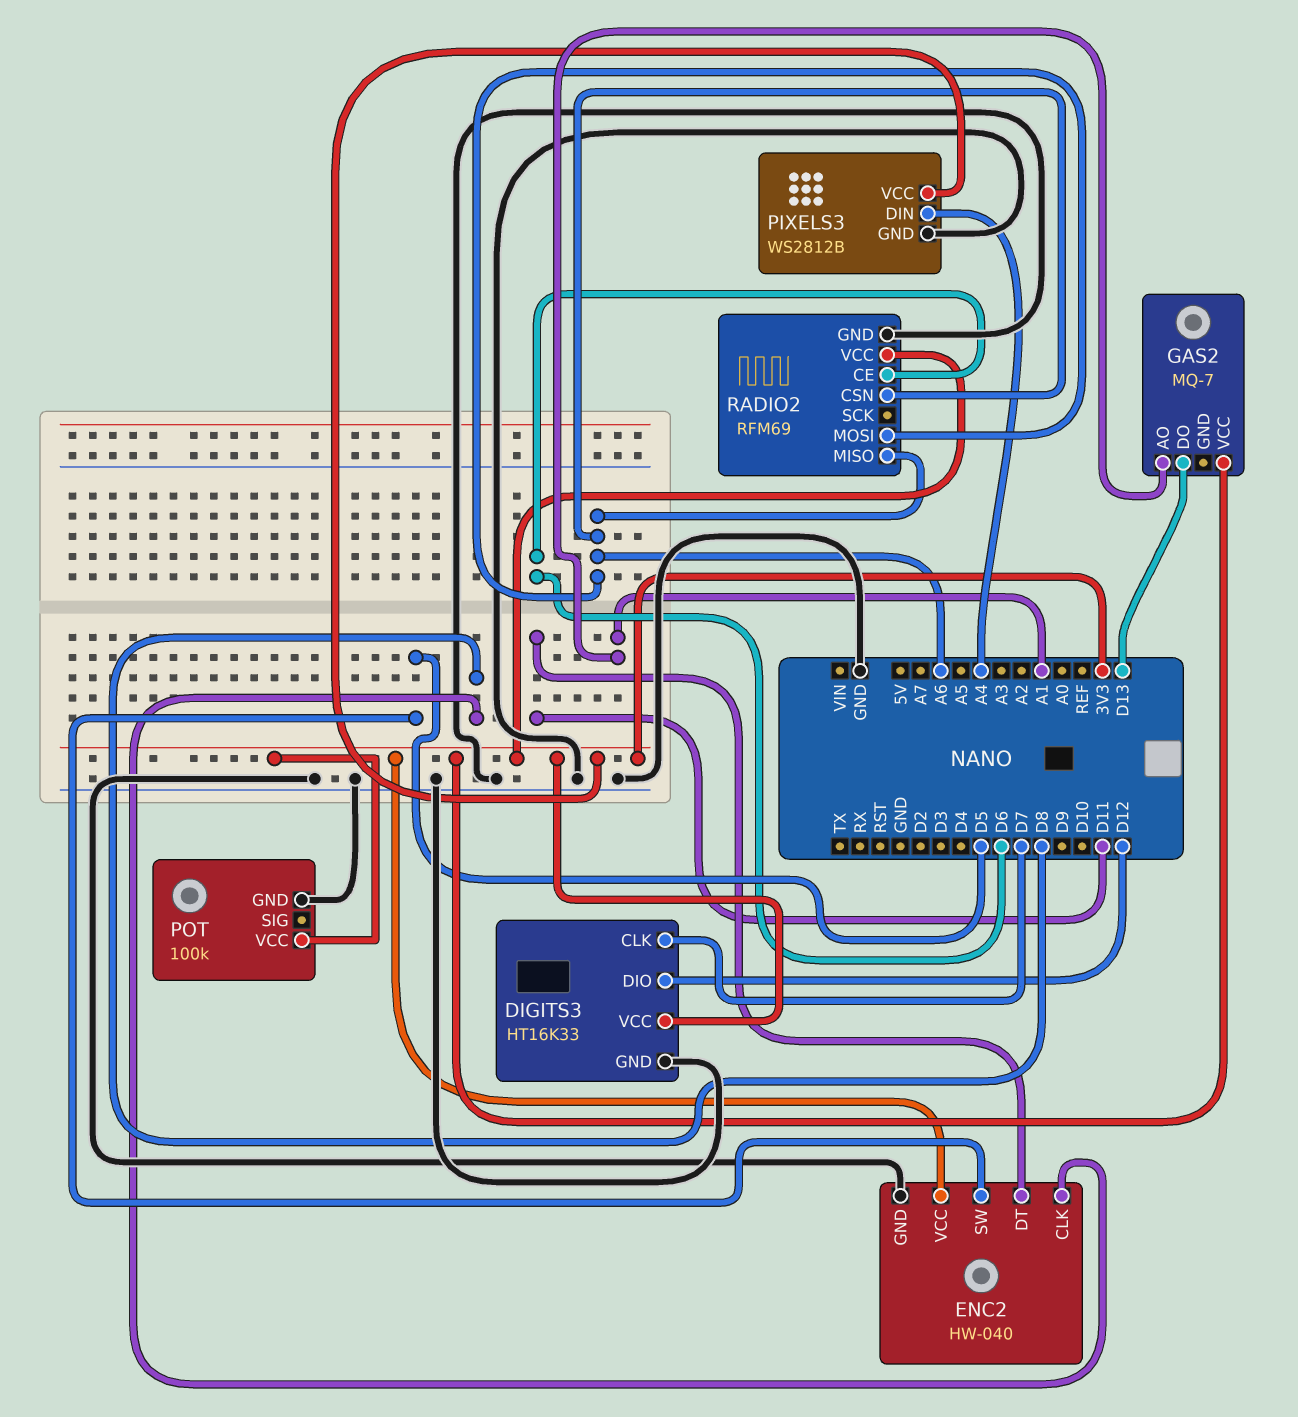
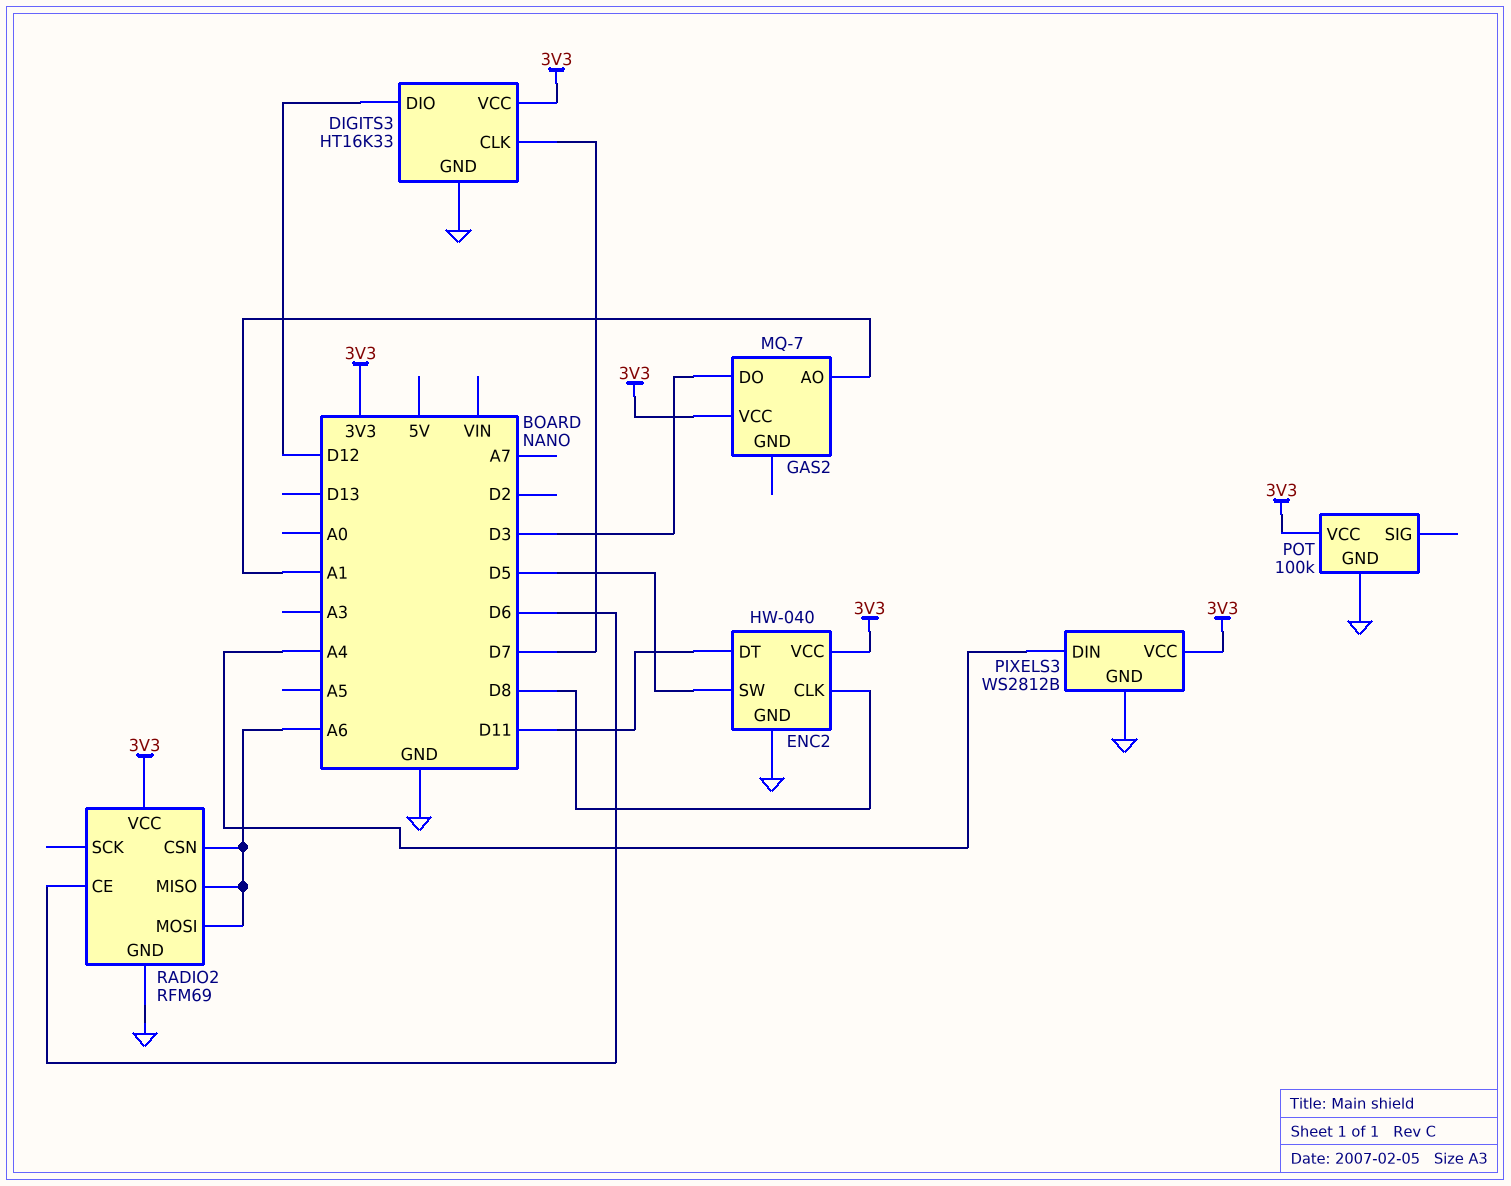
GAS2 pin DO: D13 -> D3

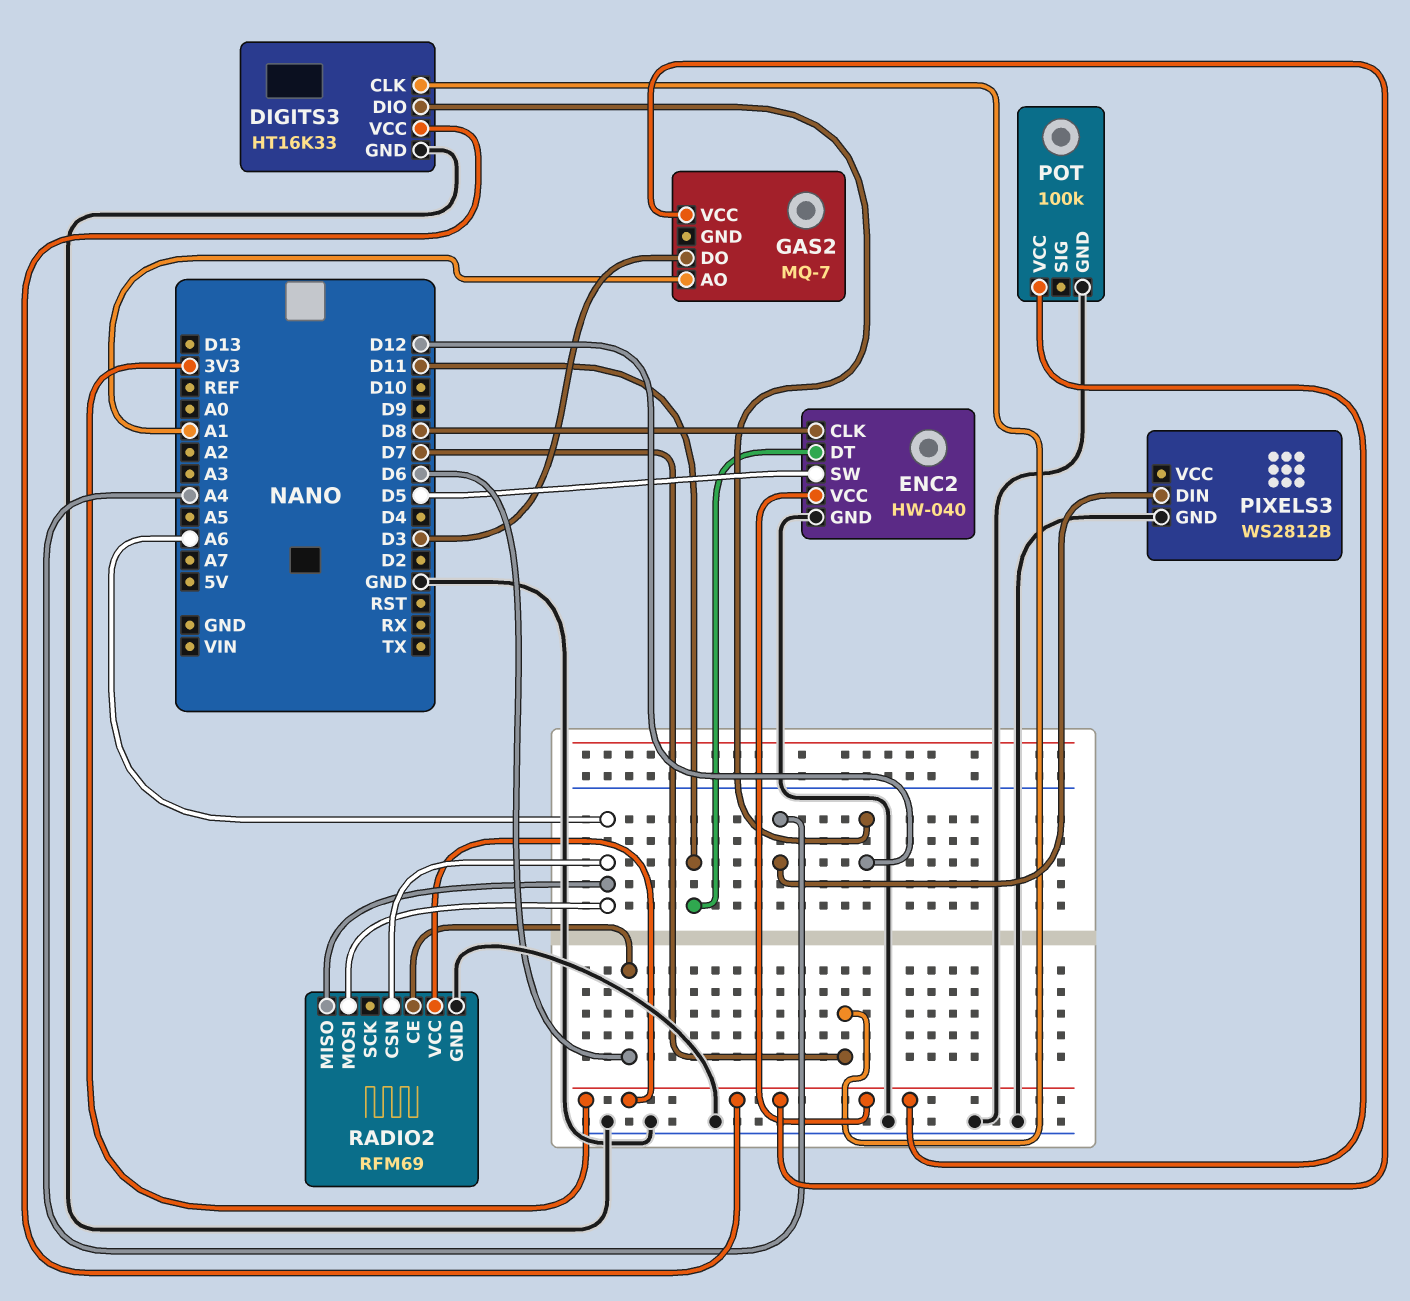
PIXELS3 pin VCC: 3V3 -> none

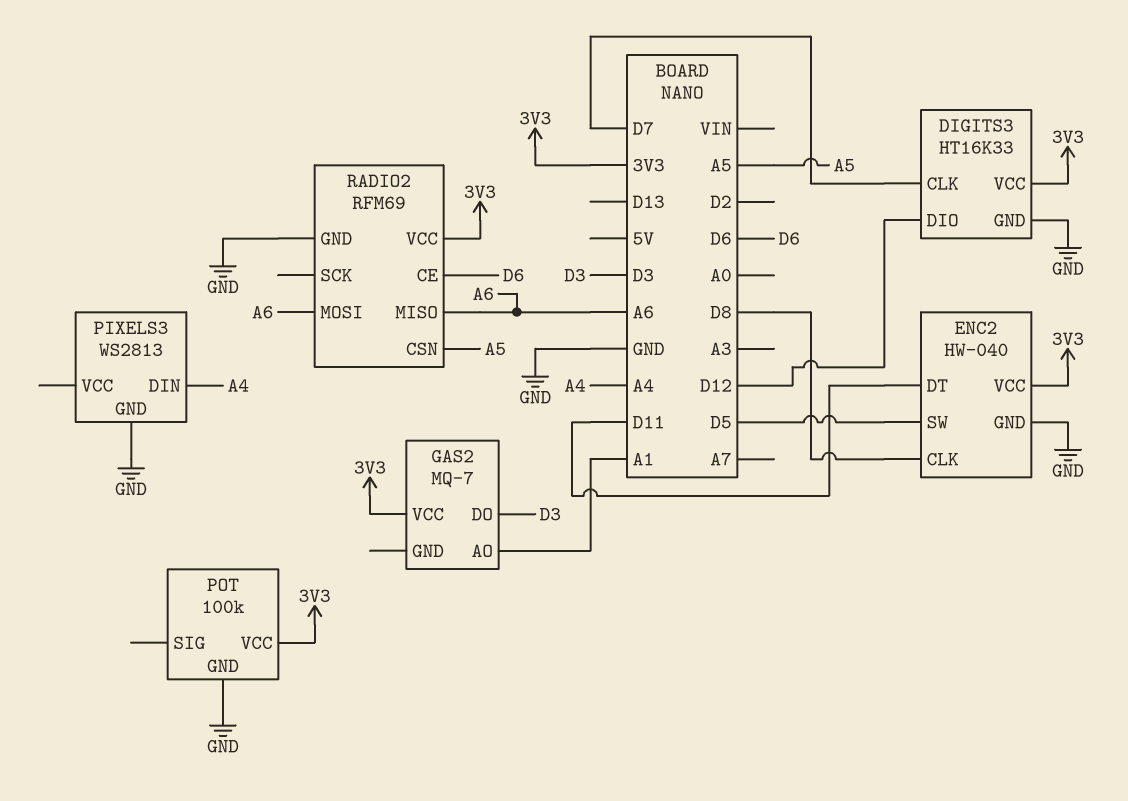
PIXELS3: WS2812B -> WS2813
RADIO2 pin CSN: A6 -> A5

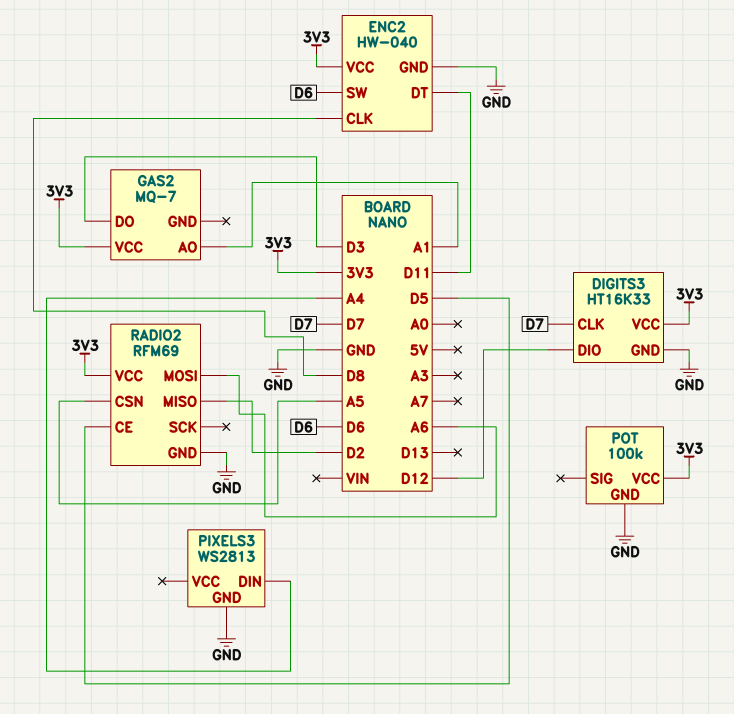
ENC2 pin SW: D5 -> D6
RADIO2 pin CE: D6 -> D5
RADIO2 pin MISO: A6 -> D2

